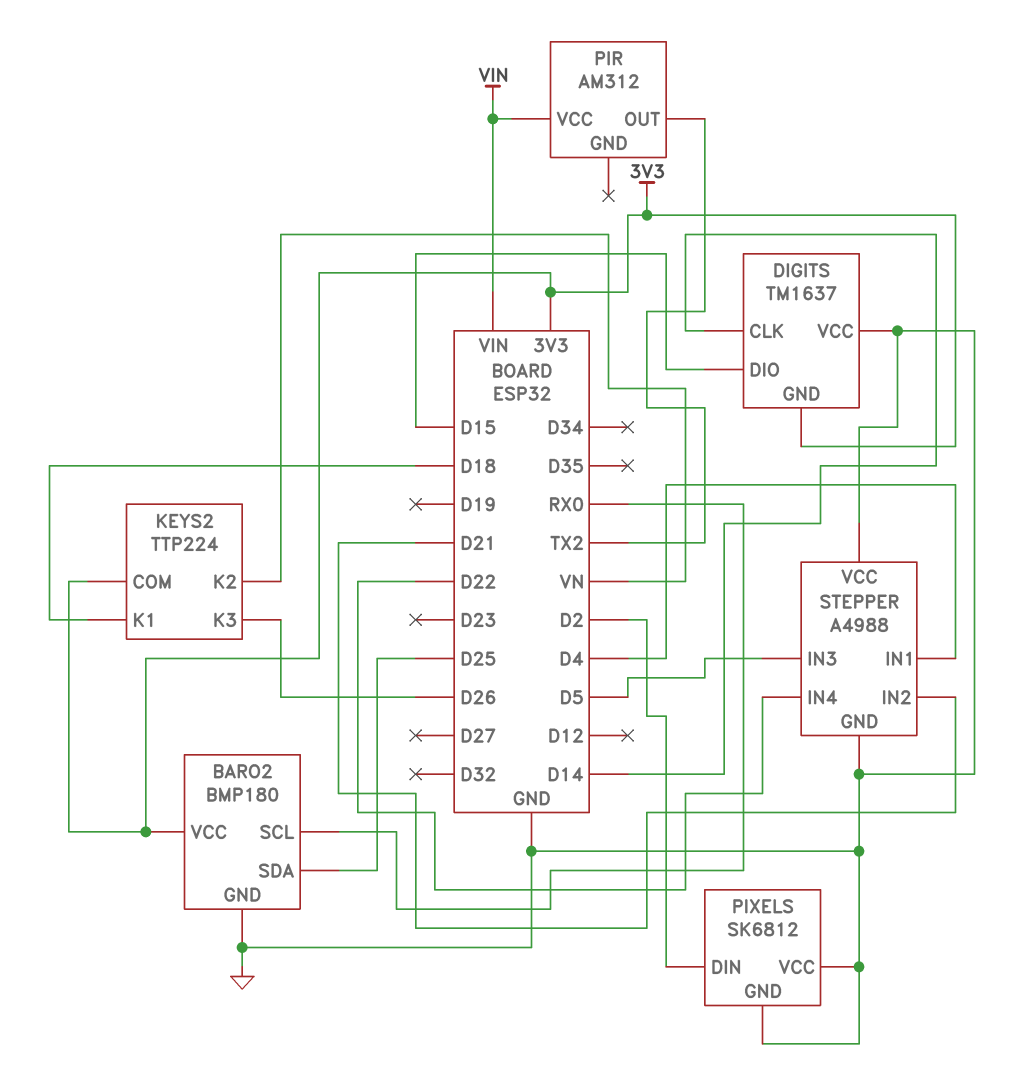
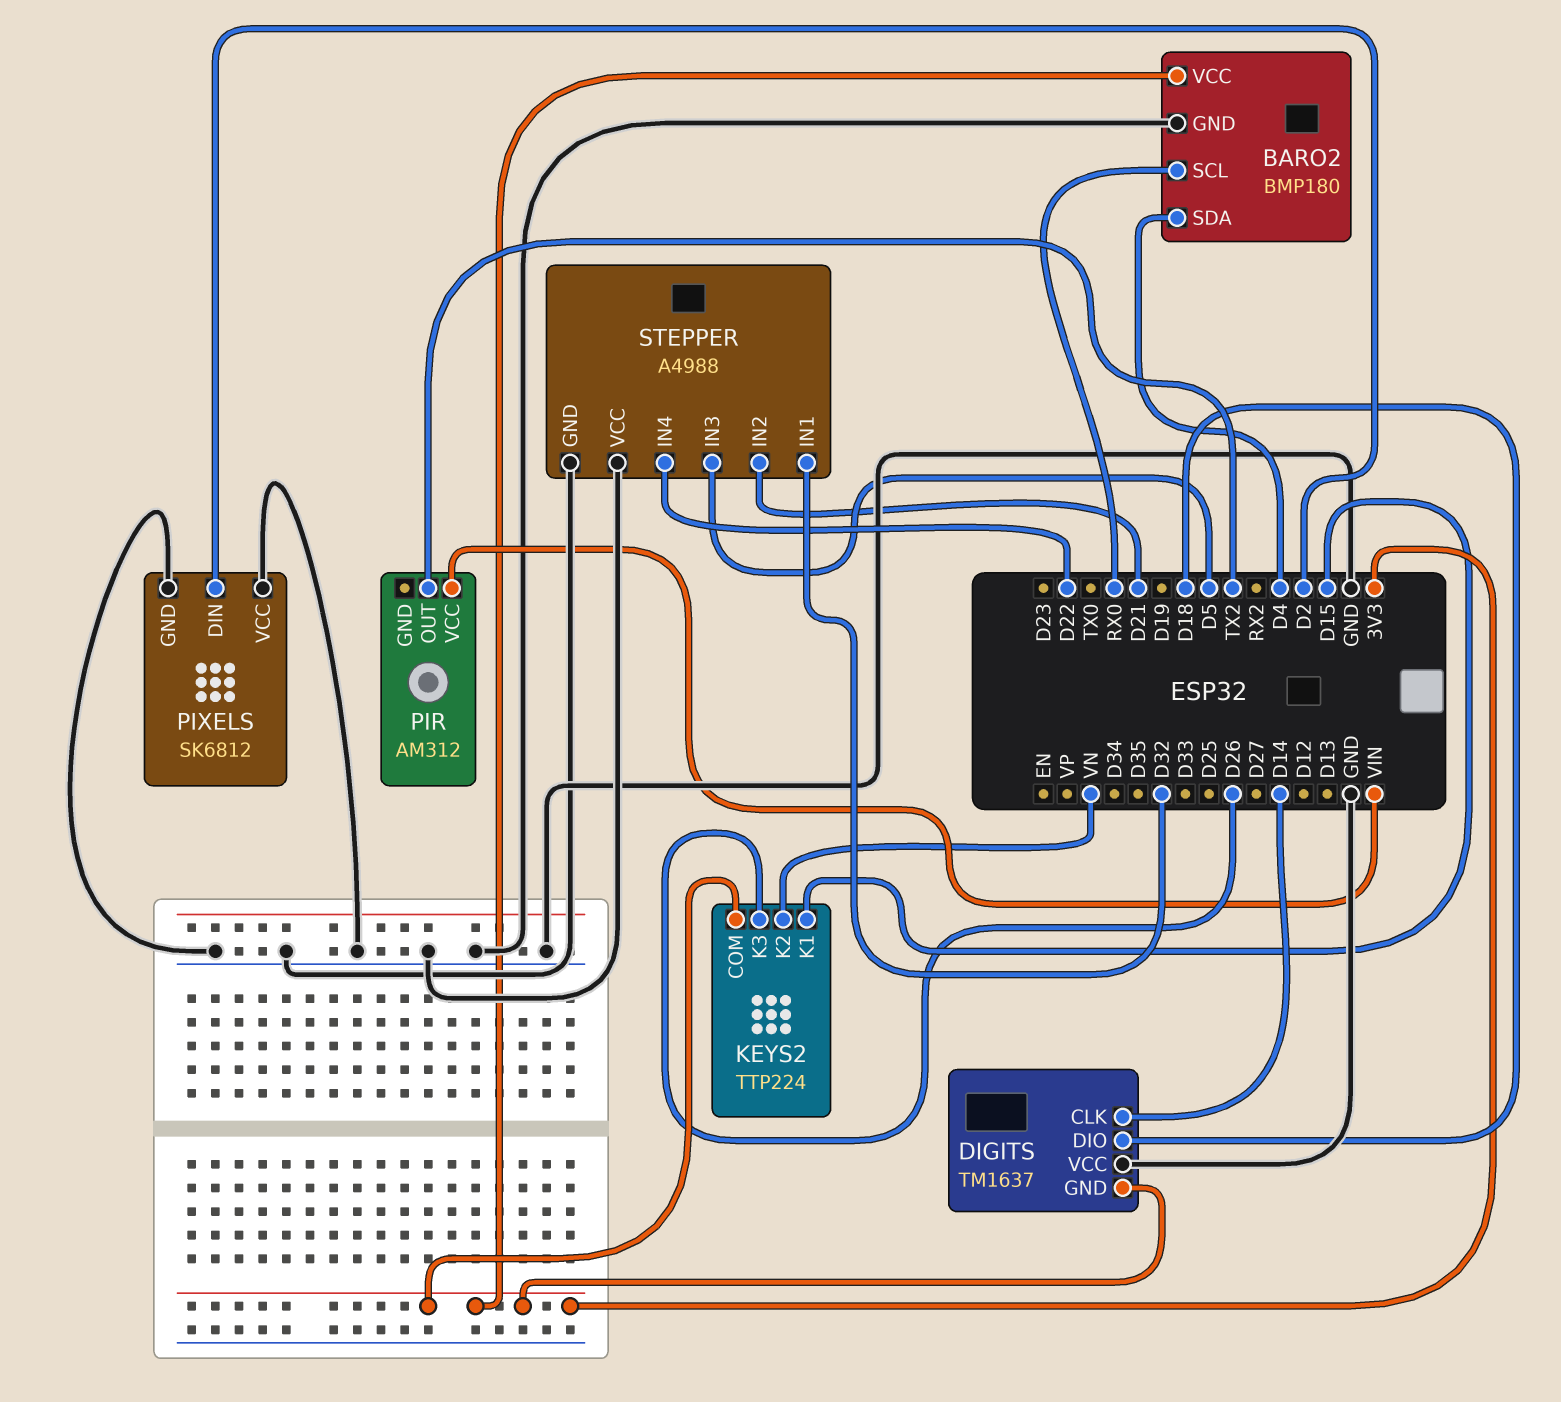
BARO2 pin SDA: D25 -> D4
DIGITS pin DIO: D15 -> D18
KEYS2 pin K1: D18 -> D15
STEPPER pin IN1: D4 -> D32

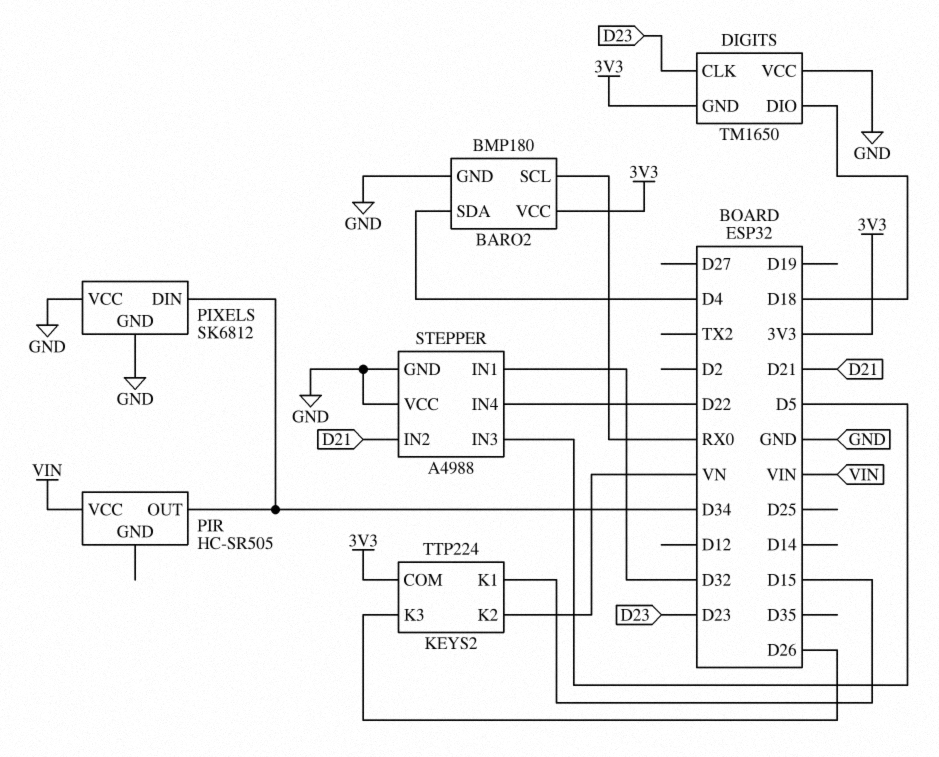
DIGITS: TM1637 -> TM1650
DIGITS pin CLK: D14 -> D23
PIR: AM312 -> HC-SR505
PIR pin OUT: TX2 -> D34
PIXELS pin DIN: D2 -> D34

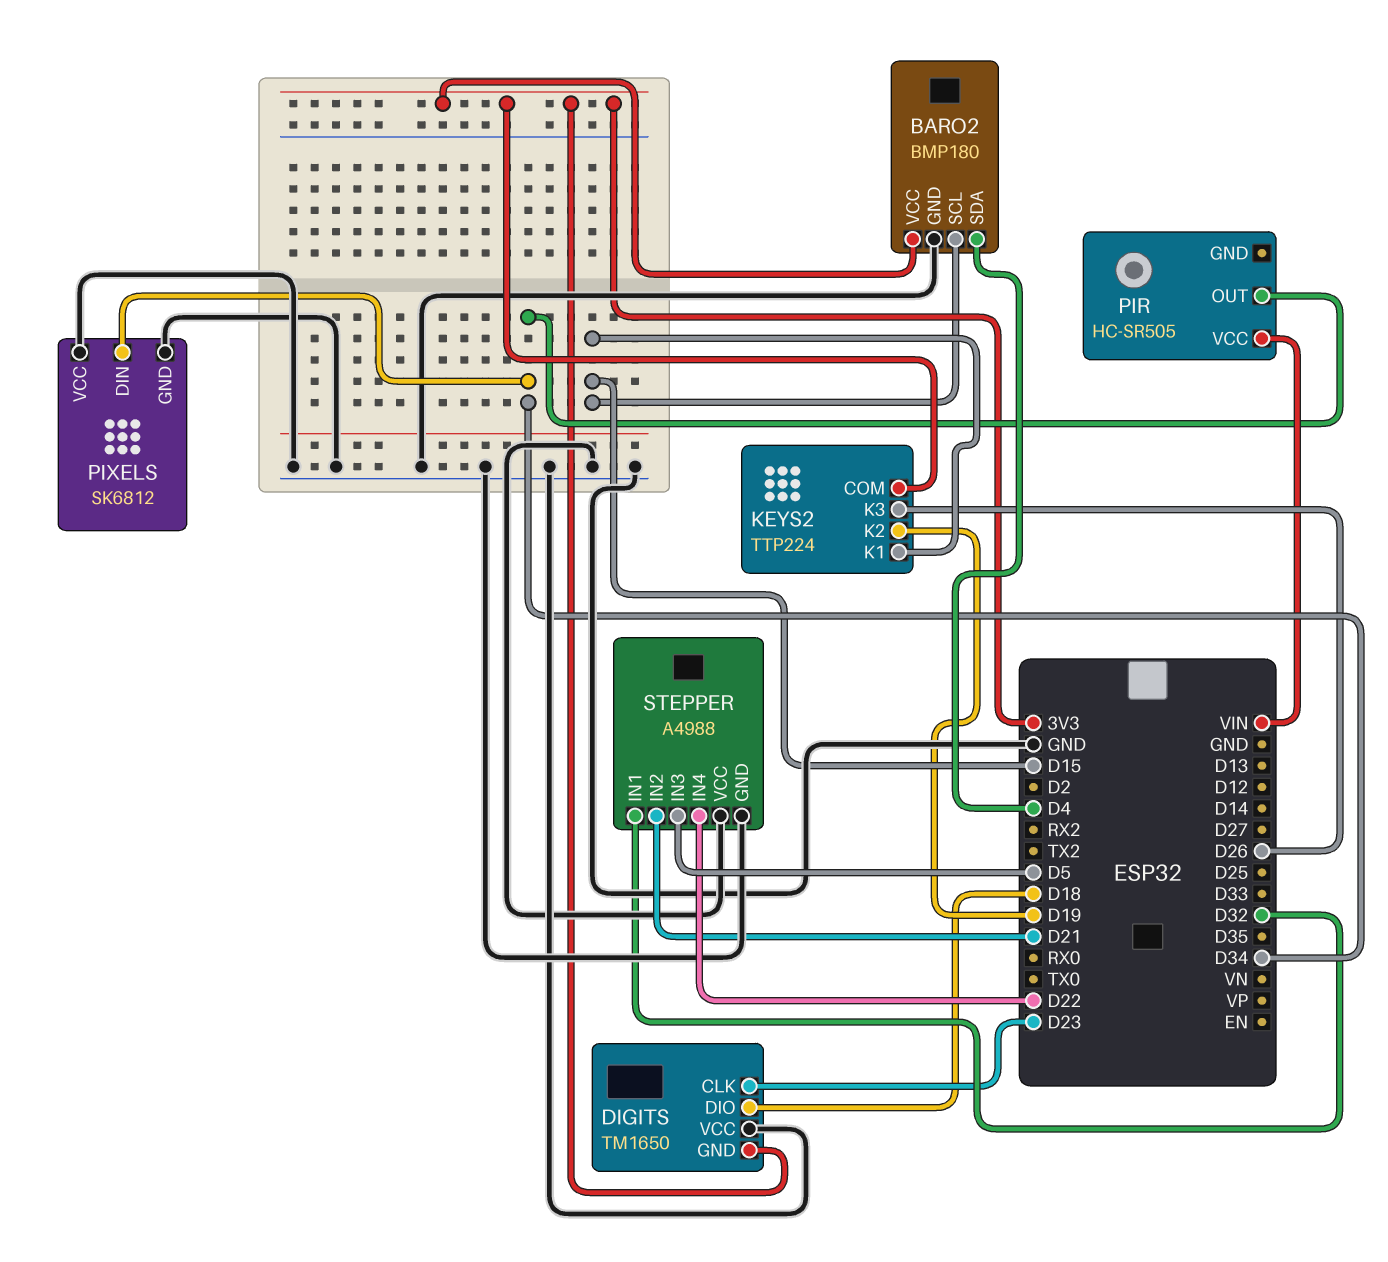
BARO2 pin SCL: RX0 -> D15
KEYS2 pin K2: VN -> D19

